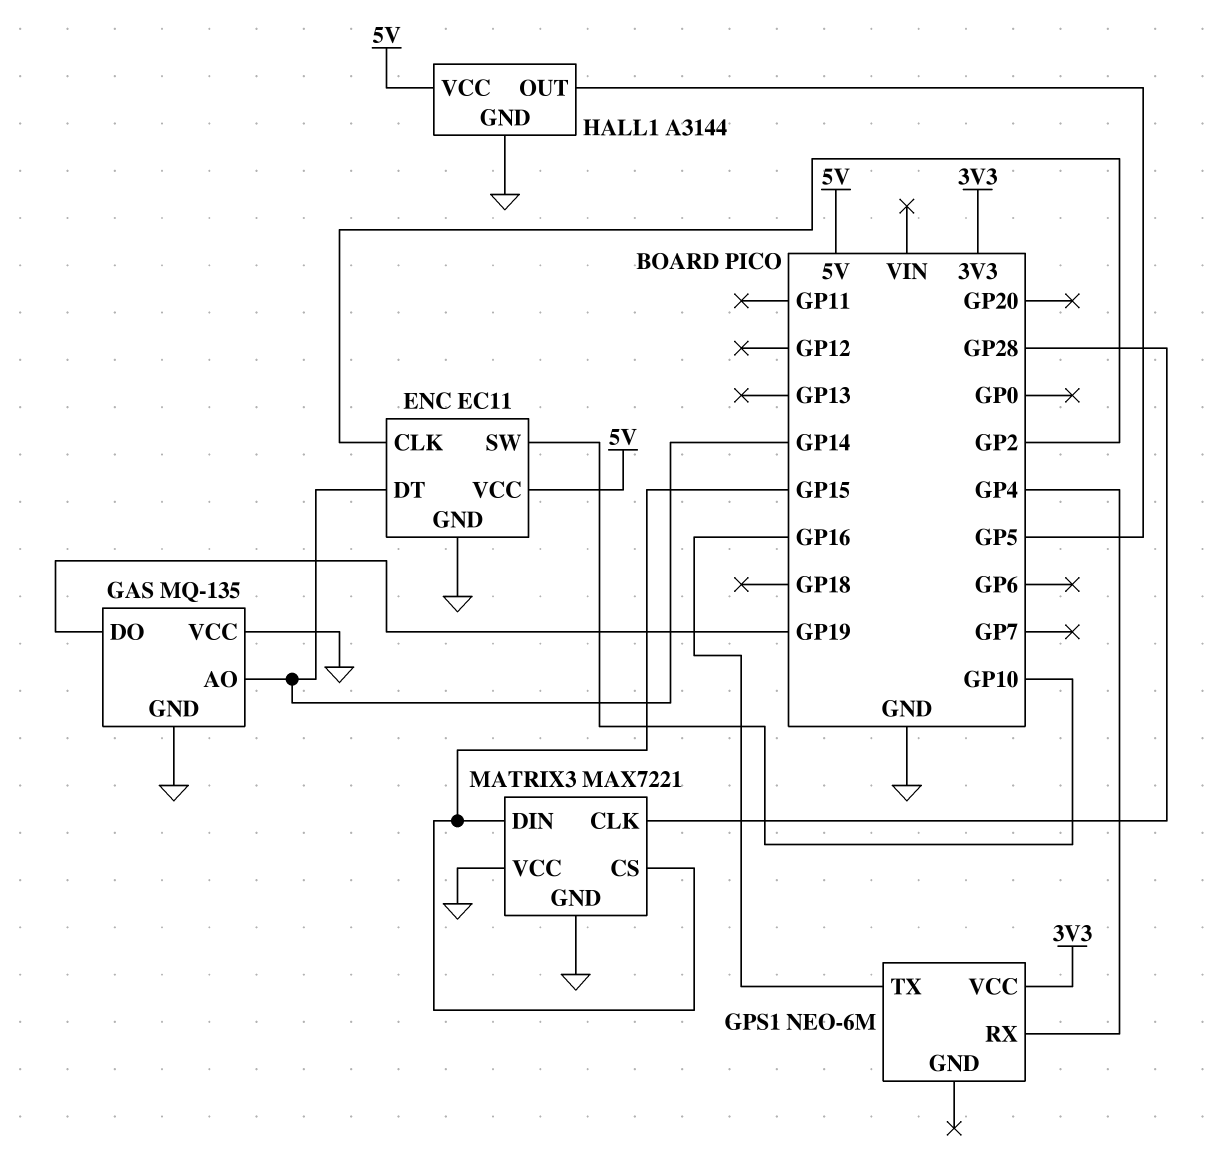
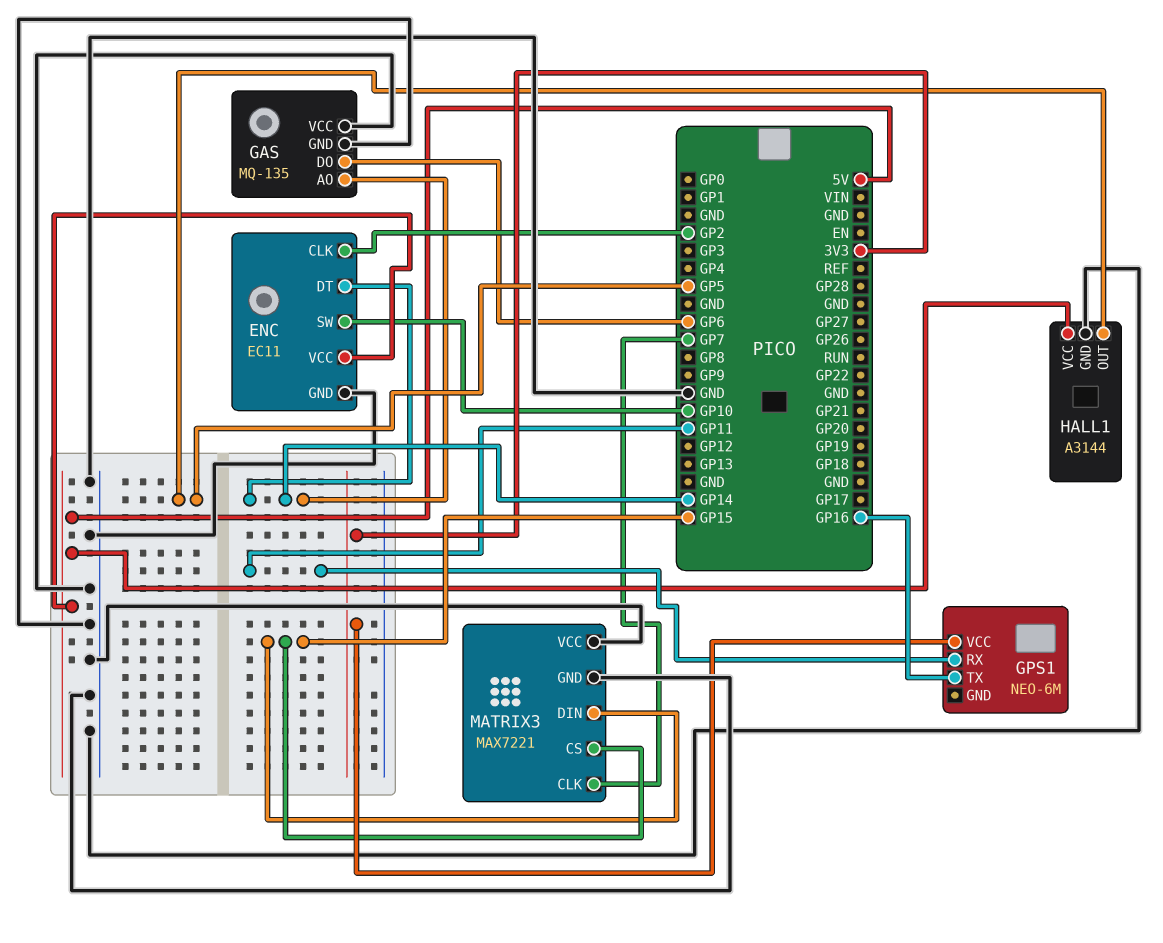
GAS pin DO: GP19 -> GP6
GPS1 pin RX: GP4 -> GP11
MATRIX3 pin CLK: GP28 -> GP7

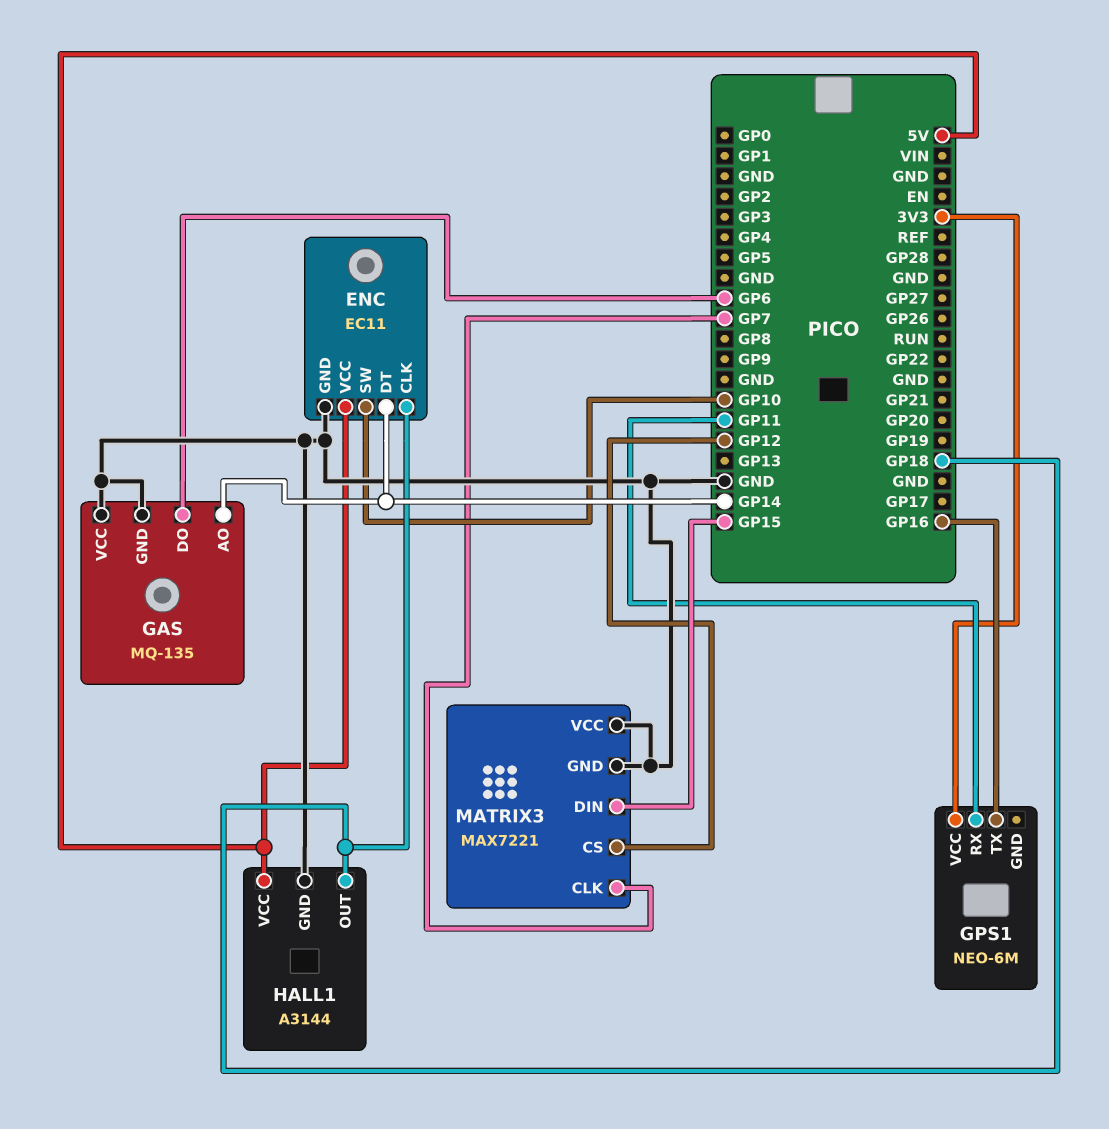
ENC pin CLK: GP2 -> GP18
HALL1 pin OUT: GP5 -> GP18
MATRIX3 pin CS: GP15 -> GP12

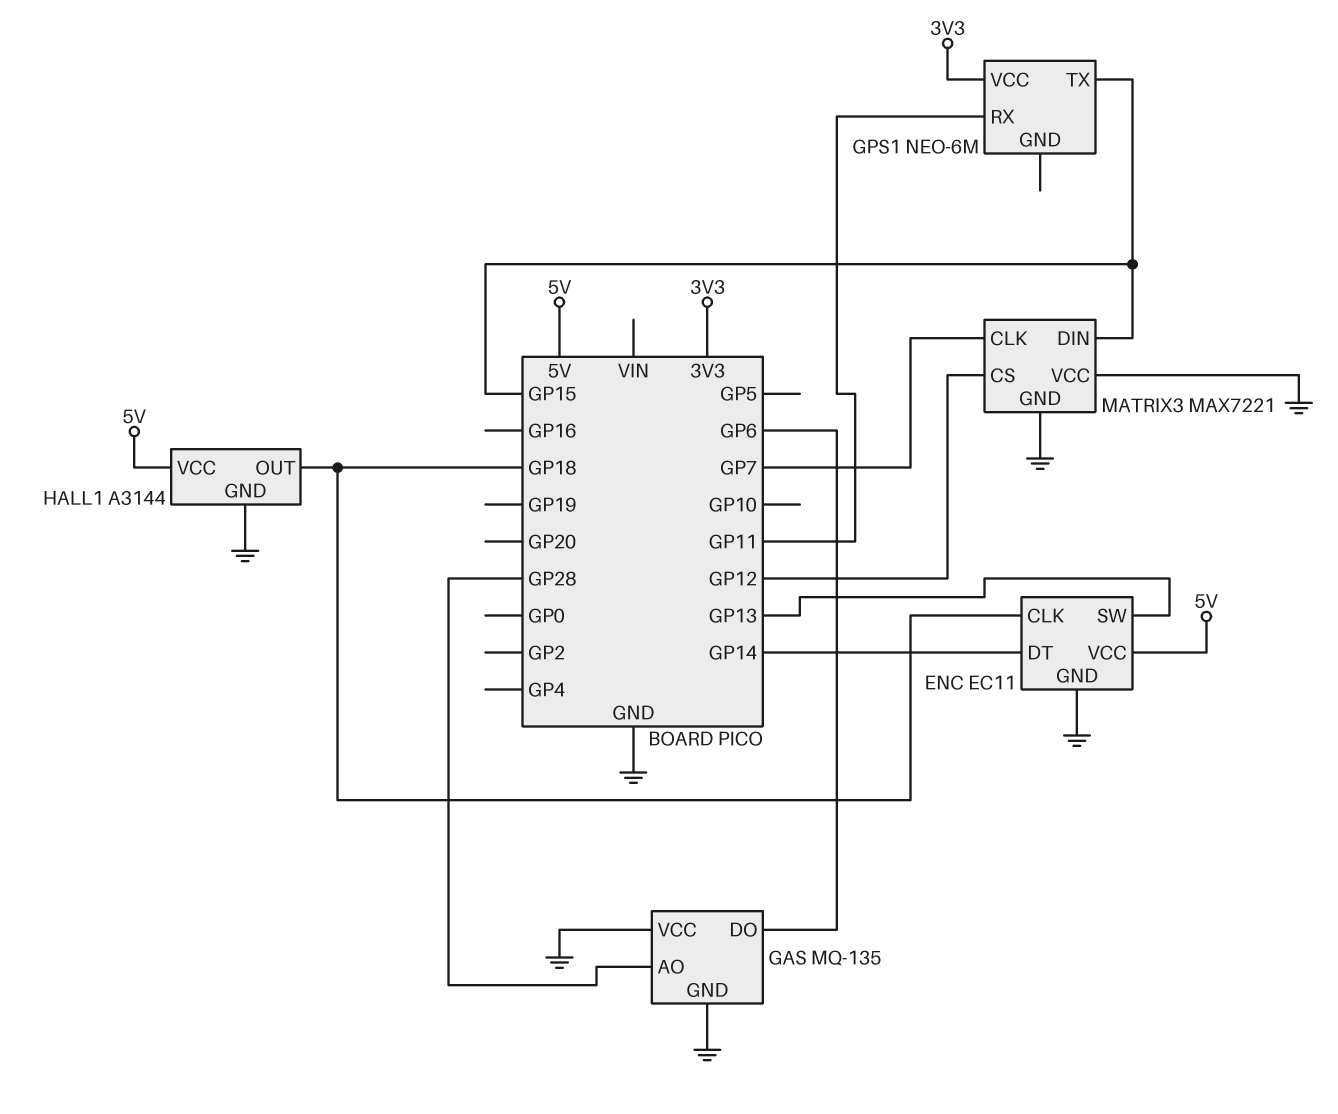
ENC pin SW: GP10 -> GP13
GAS pin AO: GP14 -> GP28
GPS1 pin TX: GP16 -> GP15

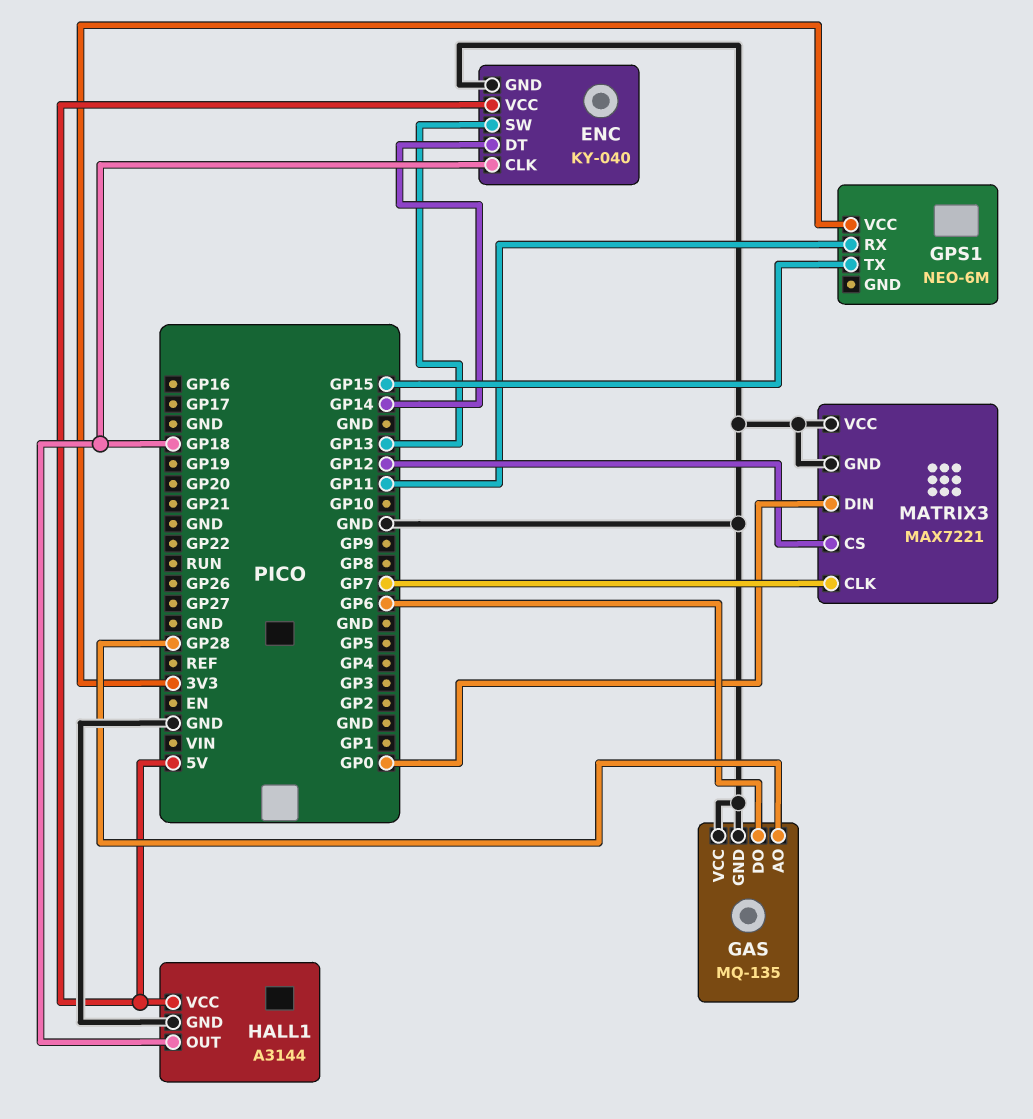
ENC: EC11 -> KY-040
MATRIX3 pin DIN: GP15 -> GP0

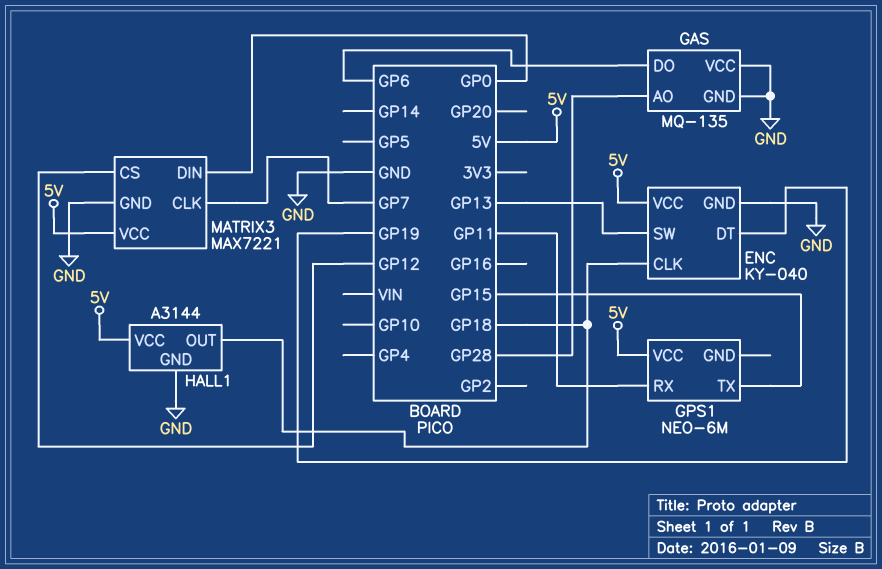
ENC pin DT: GP14 -> GP19
GPS1 pin VCC: 3V3 -> 5V
MATRIX3 pin VCC: GND -> 5V

